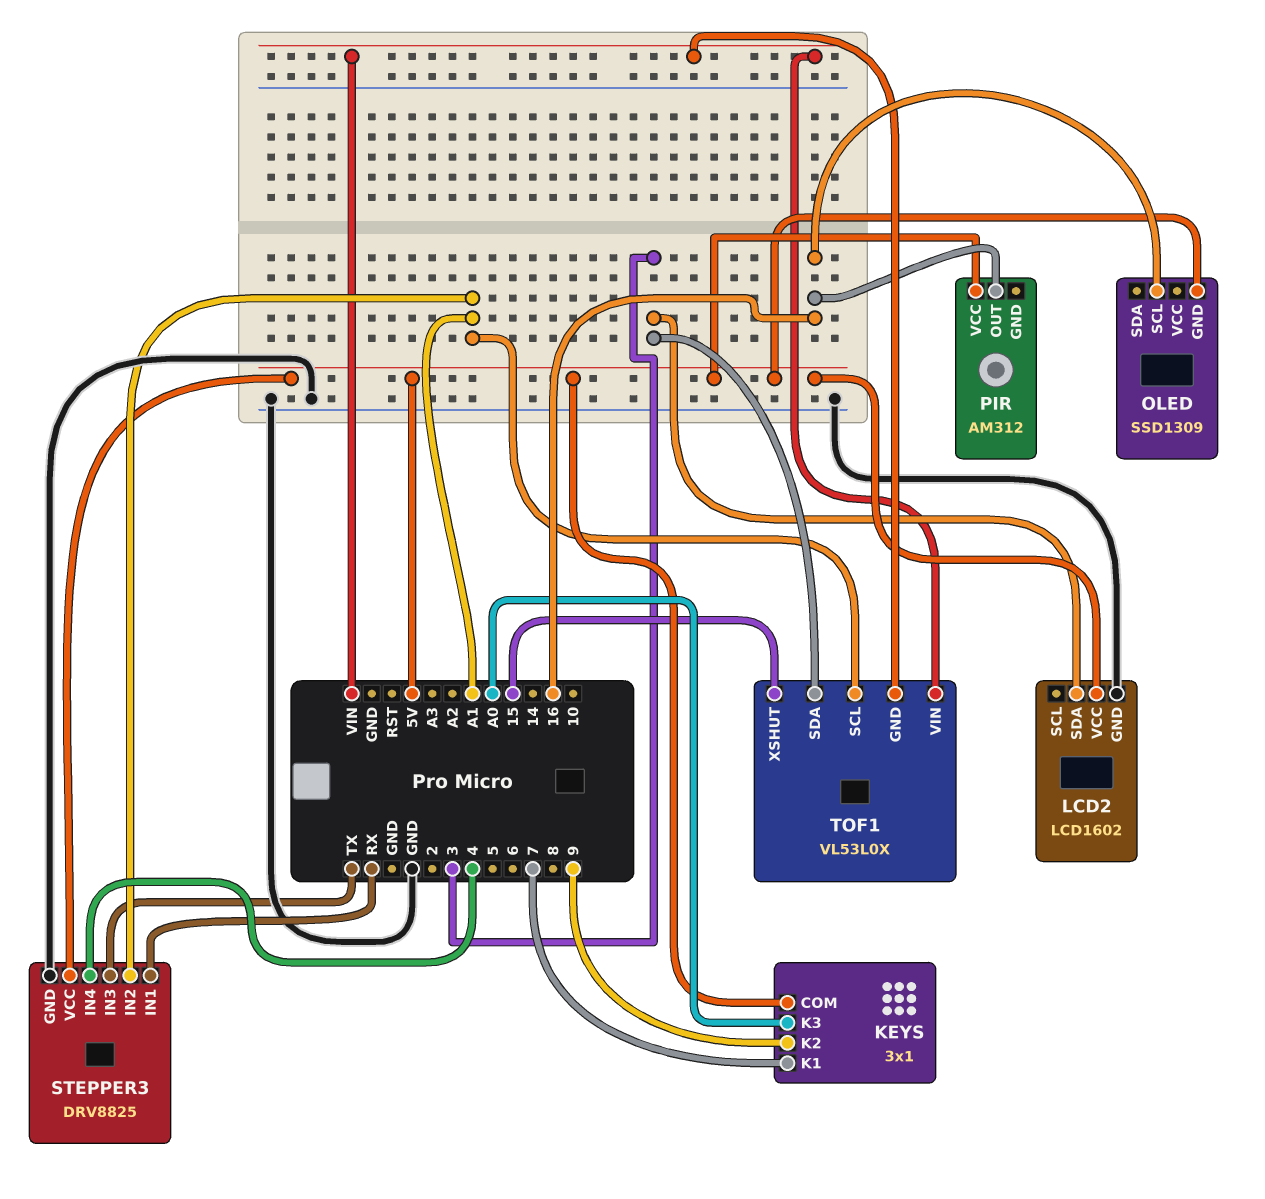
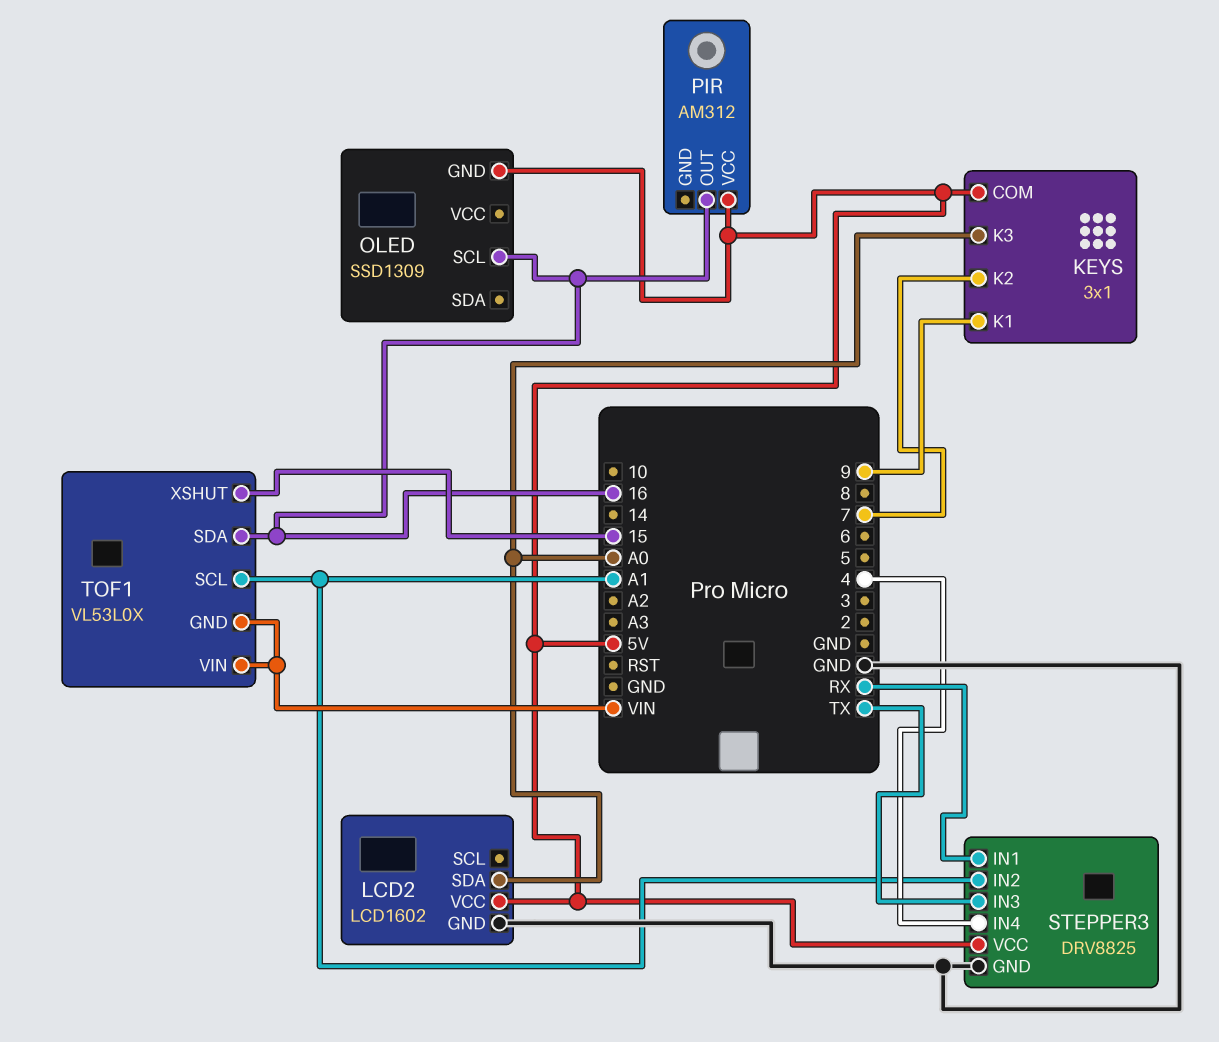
KEYS pin K1: 7 -> 9
KEYS pin K2: 9 -> 7
LCD2 pin SDA: 3 -> A0
TOF1 pin SDA: 3 -> 16

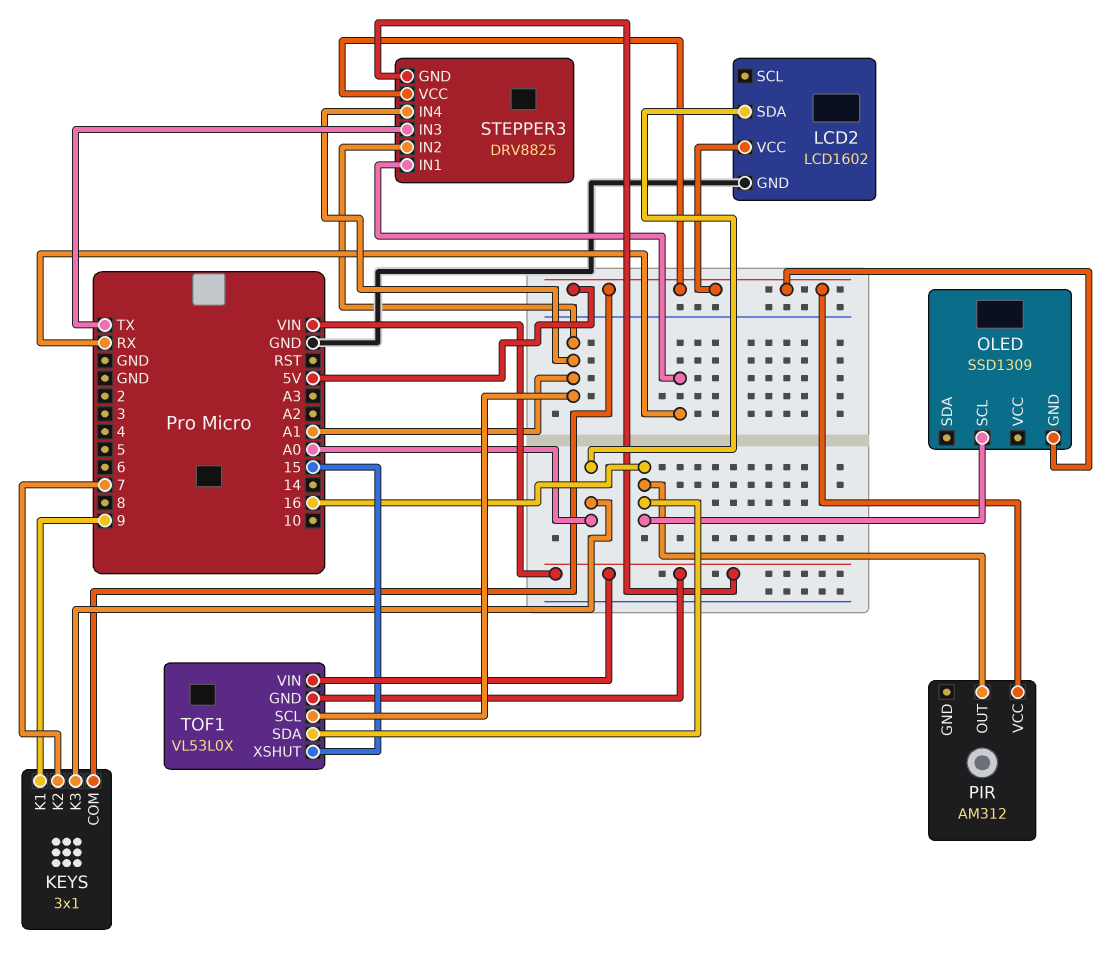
STEPPER3 pin GND: GND -> VIN
STEPPER3 pin IN4: 4 -> A1

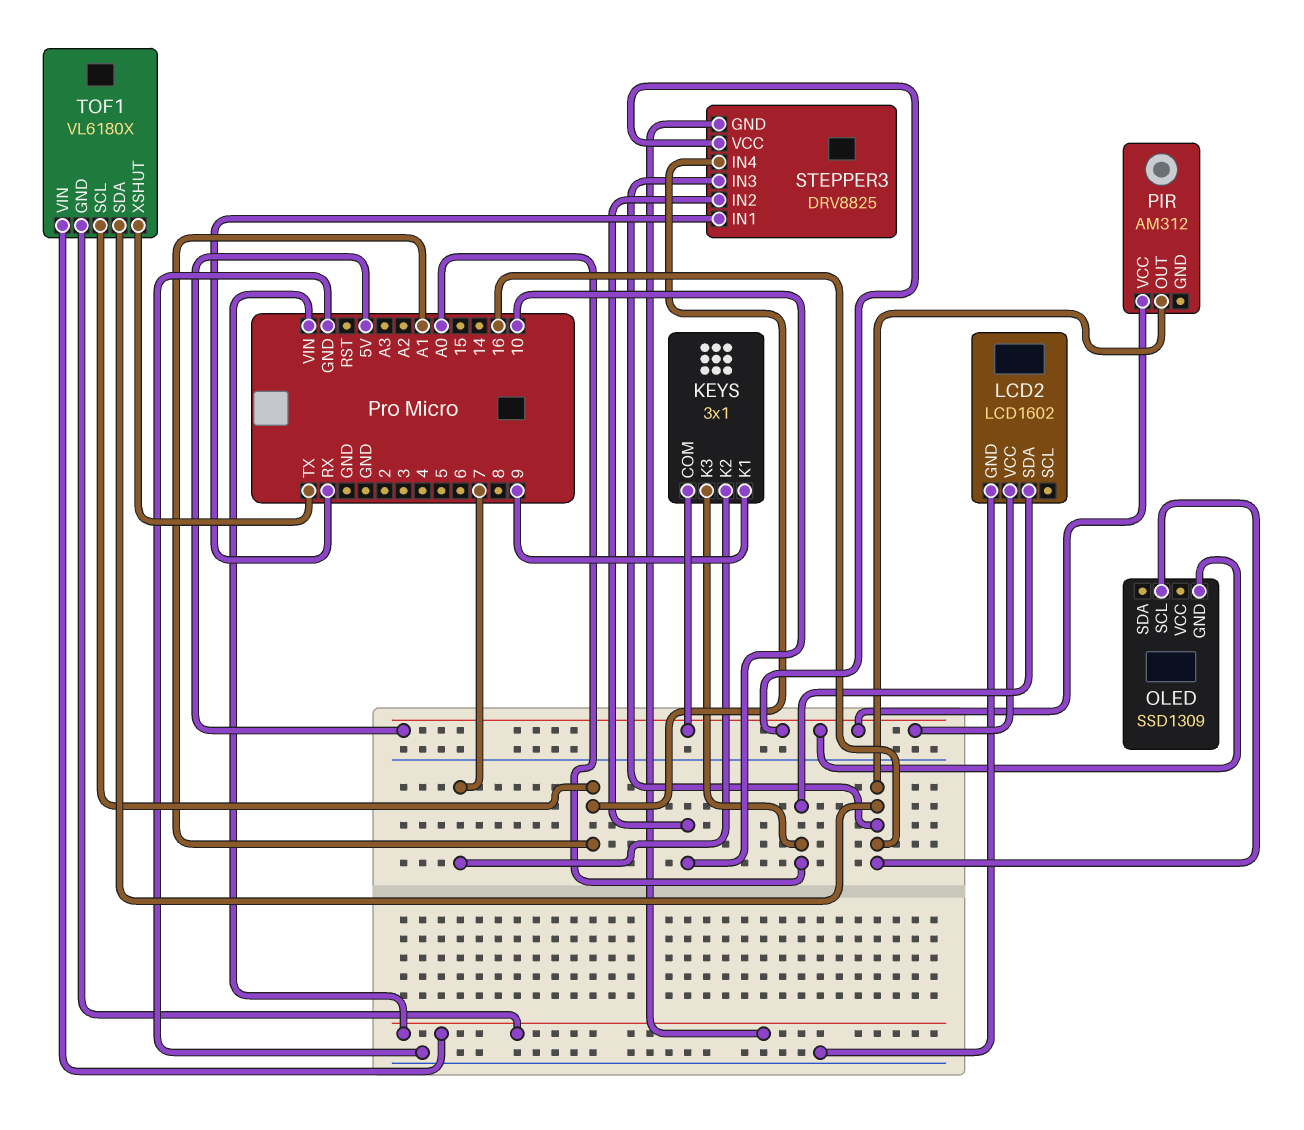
STEPPER3 pin IN2: A1 -> 10
STEPPER3 pin IN3: TX -> 16
TOF1: VL53L0X -> VL6180X
TOF1 pin XSHUT: 15 -> TX

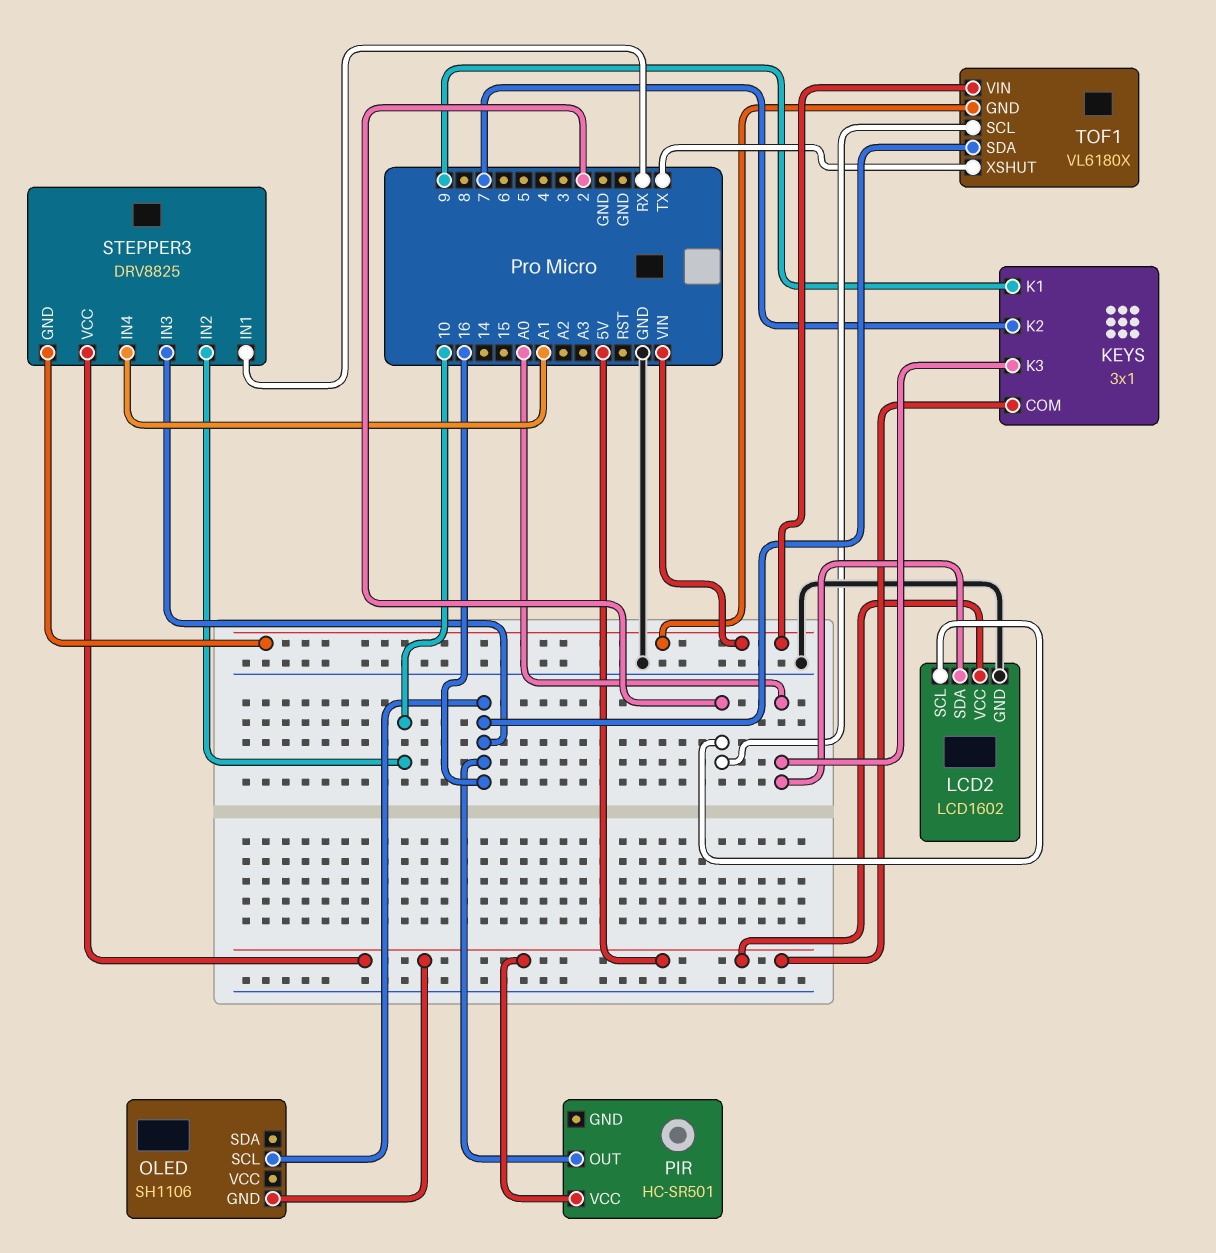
LCD2 pin SCL: none -> 2
OLED: SSD1309 -> SH1106
PIR: AM312 -> HC-SR501
TOF1 pin SCL: A1 -> 2

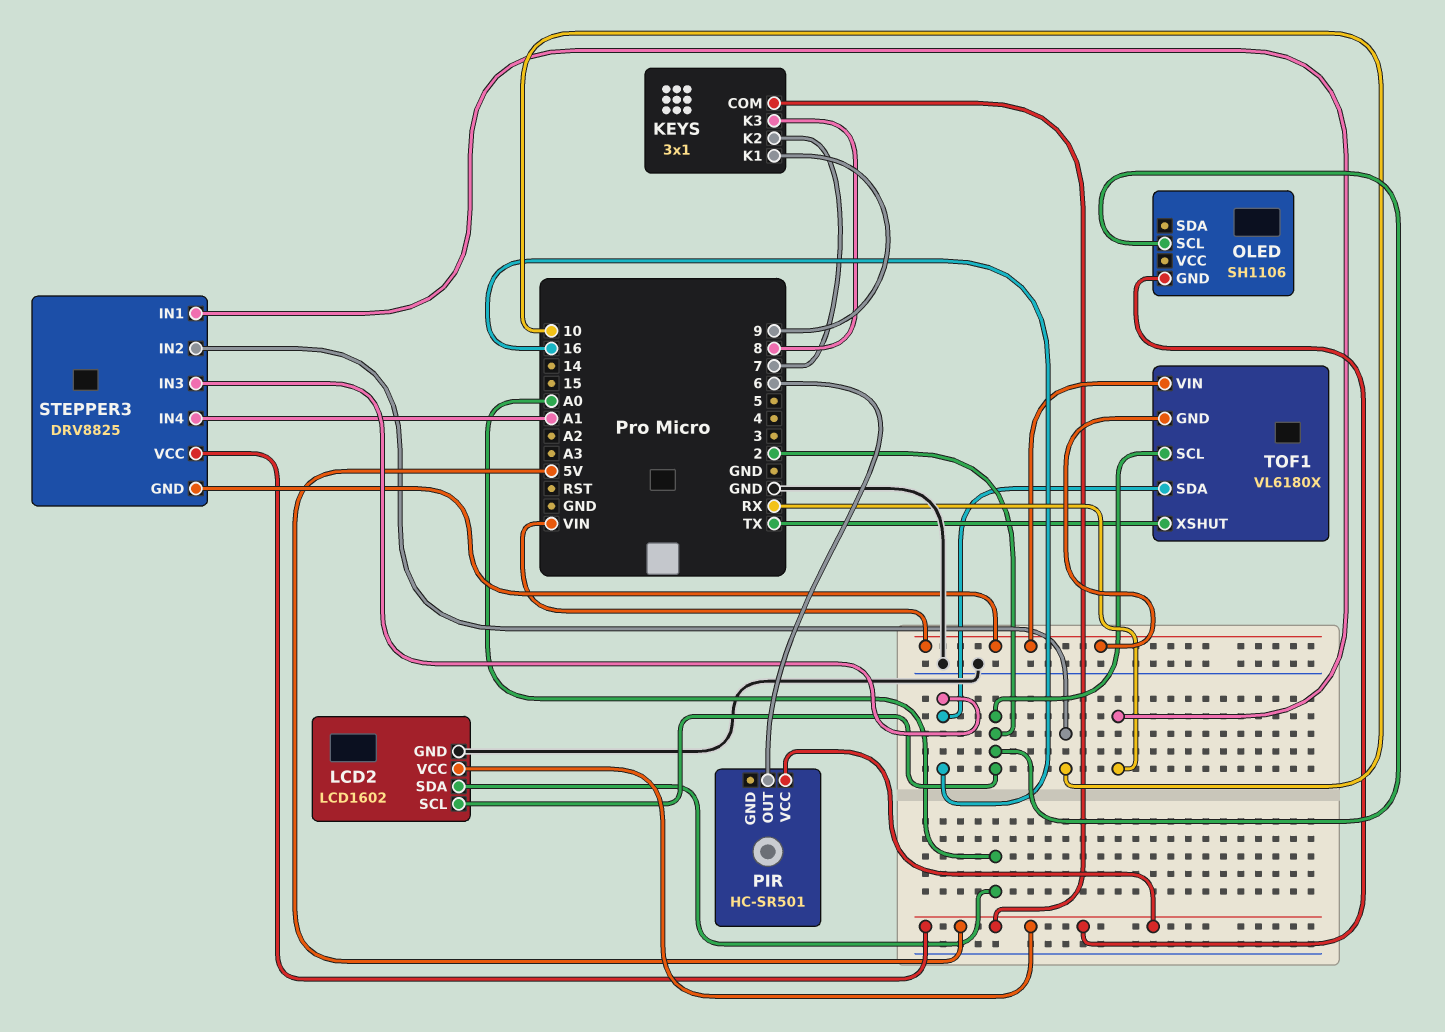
KEYS pin K3: A0 -> 8
OLED pin SCL: 16 -> 2
PIR pin OUT: 16 -> 6

